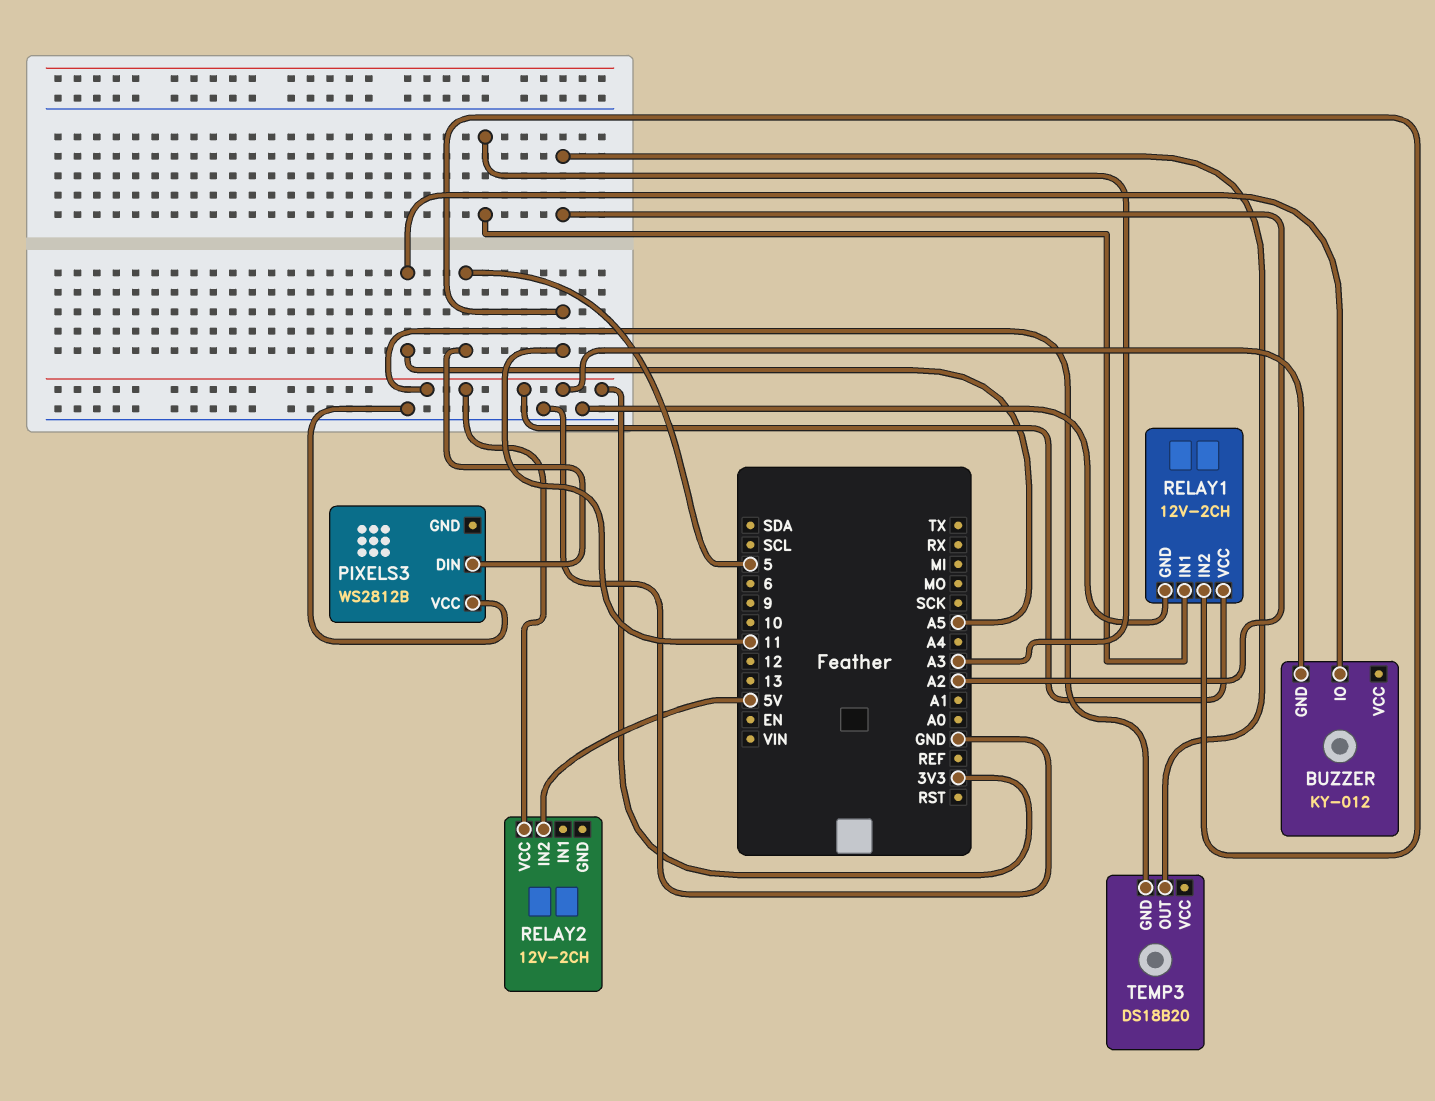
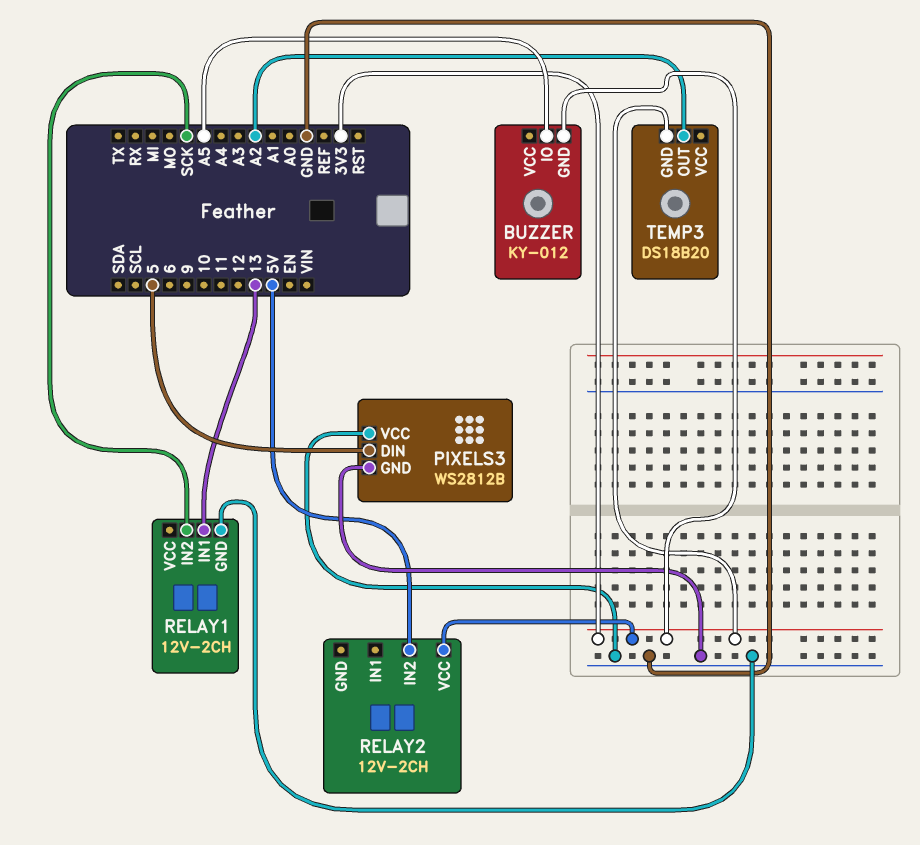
PIXELS3 pin GND: none -> GND
RELAY1 pin IN1: A3 -> 13
RELAY1 pin IN2: 11 -> SCK
RELAY1 pin VCC: 3V3 -> none

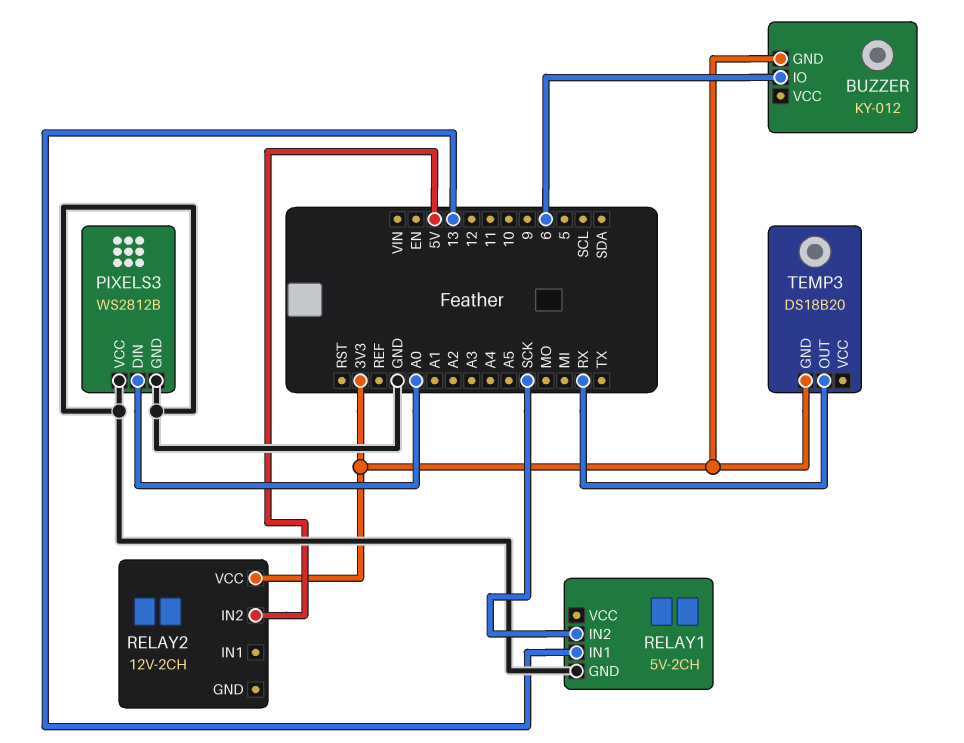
BUZZER pin IO: A5 -> 6
PIXELS3 pin DIN: 5 -> A0
RELAY1: 12V-2CH -> 5V-2CH
TEMP3 pin OUT: A2 -> RX

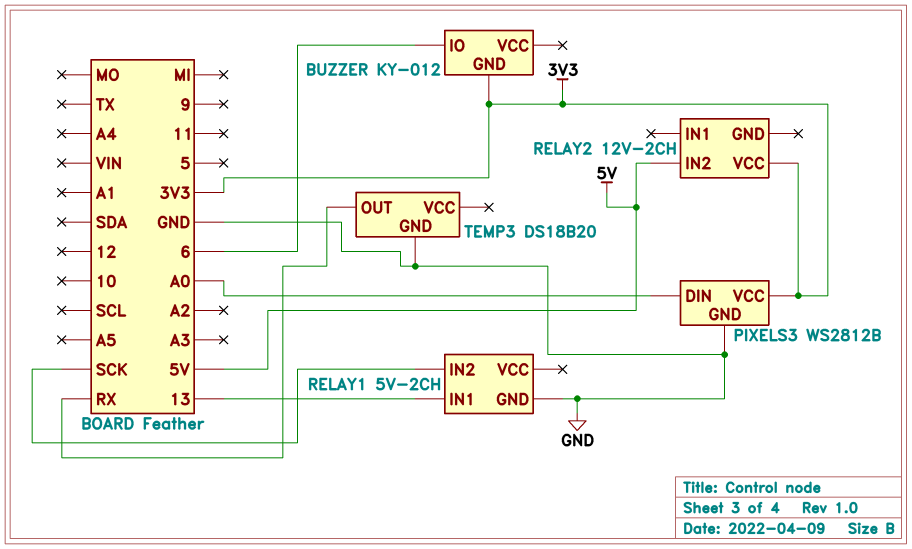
PIXELS3 pin VCC: GND -> 3V3
TEMP3 pin GND: 3V3 -> GND

